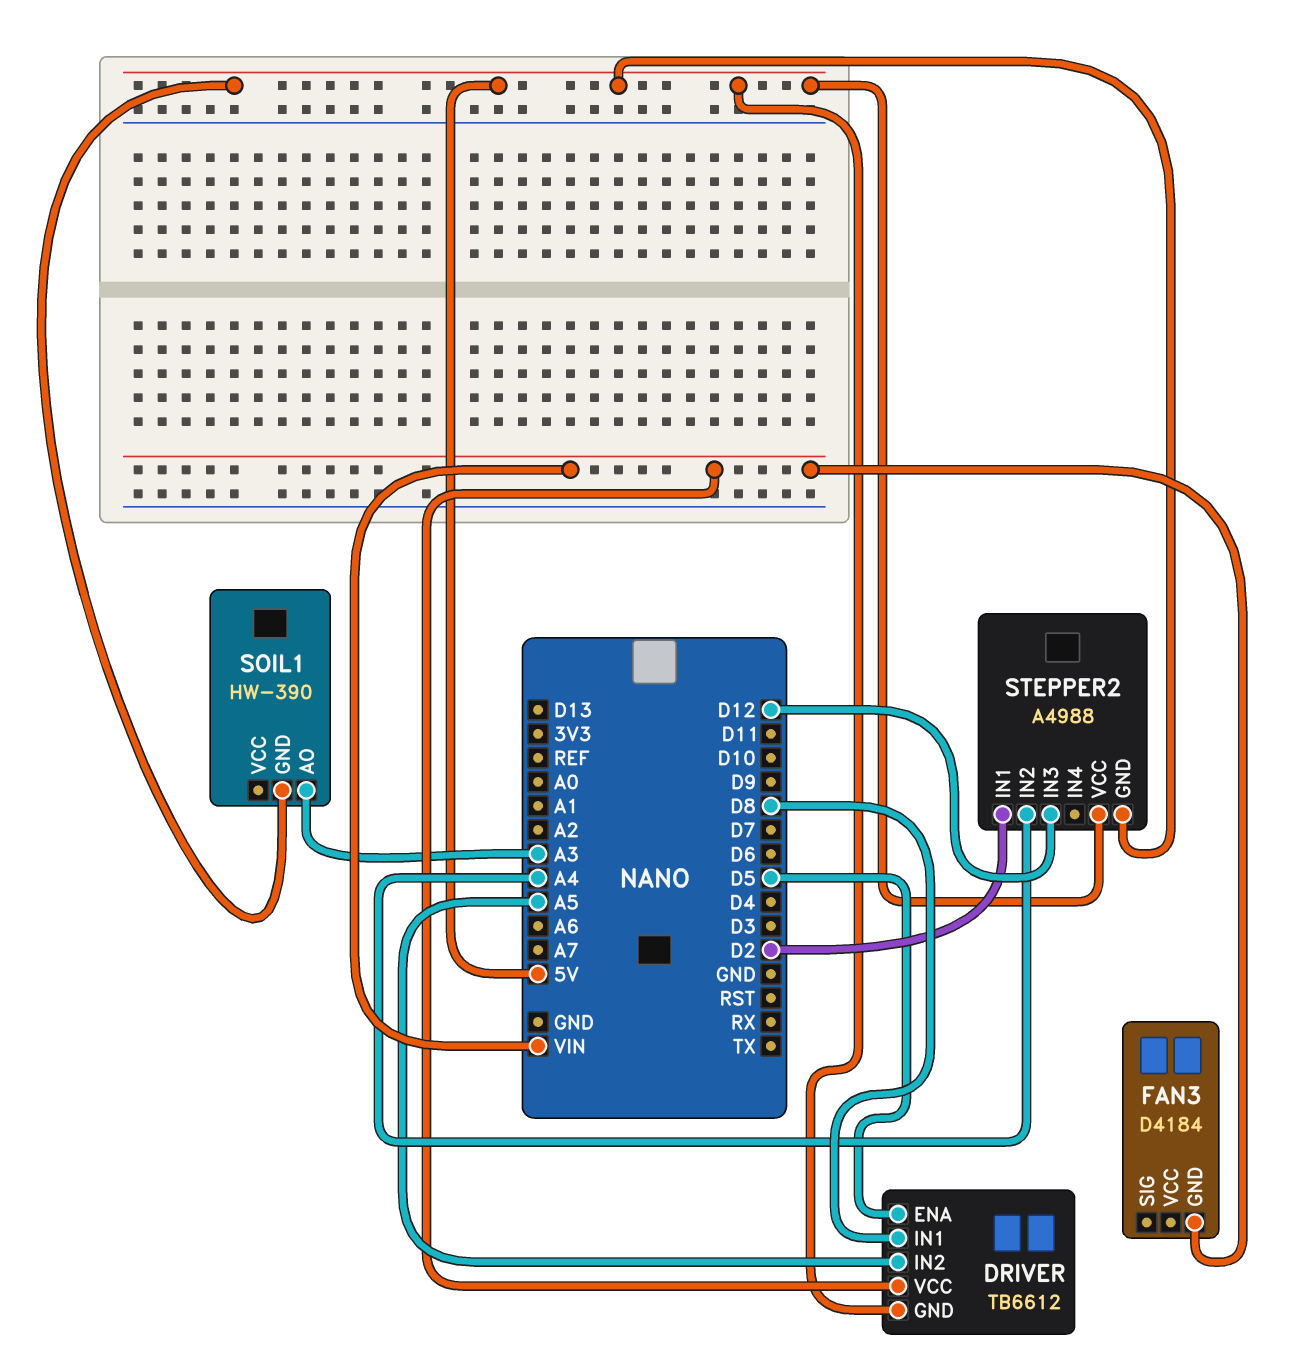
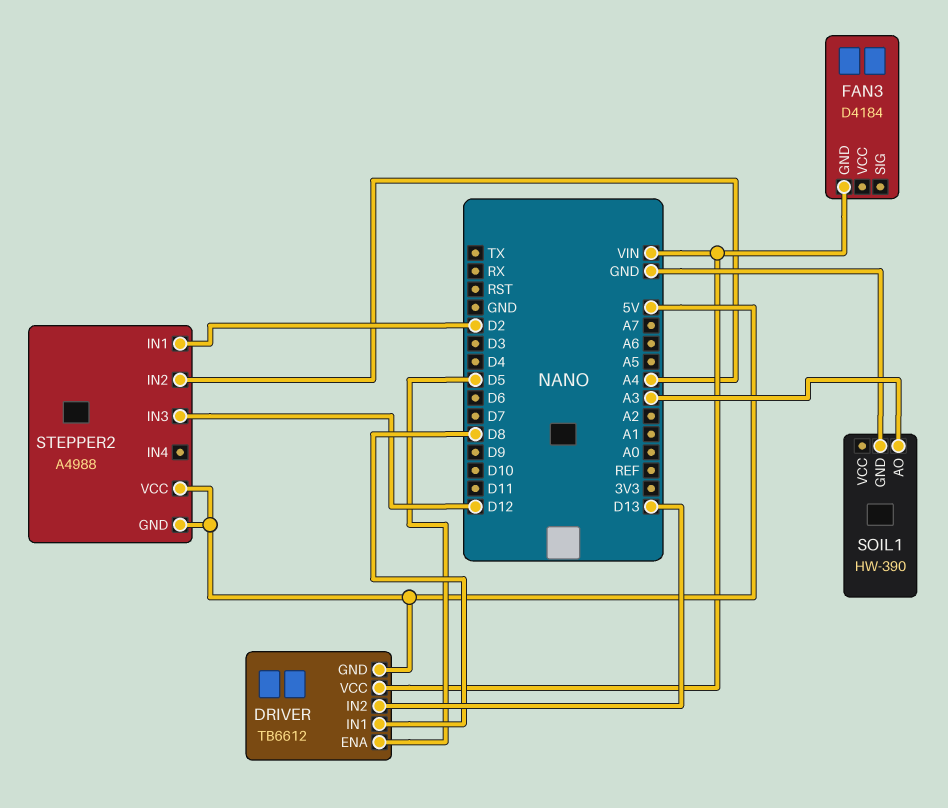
DRIVER pin IN2: A5 -> D13
SOIL1 pin GND: 5V -> GND

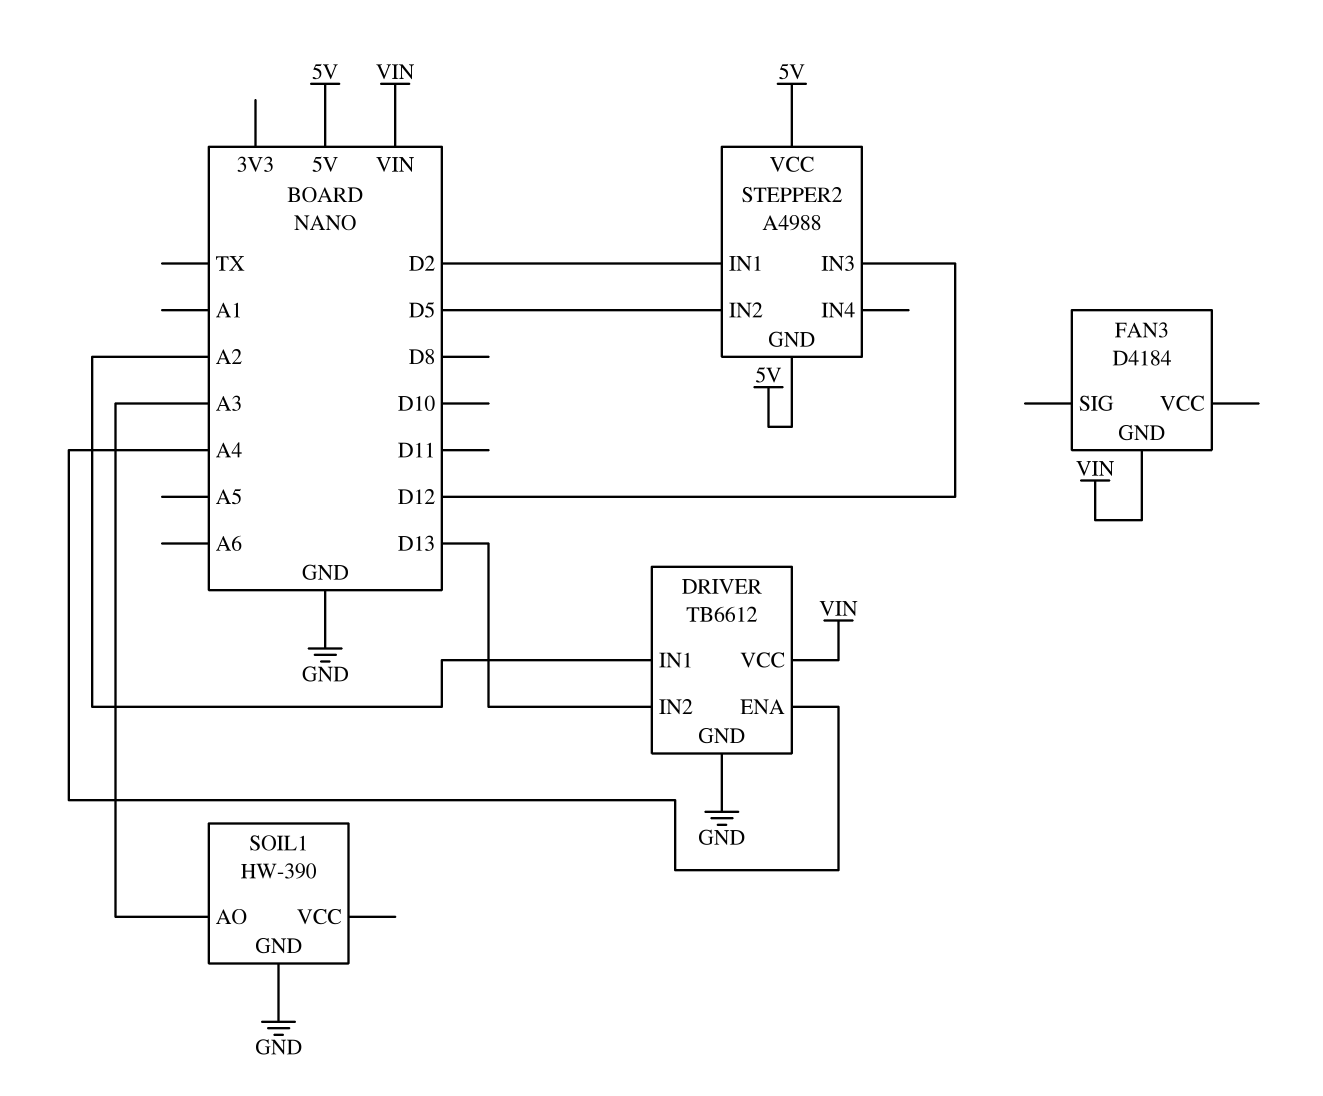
DRIVER pin ENA: D5 -> A4
DRIVER pin GND: 5V -> GND
DRIVER pin IN1: D8 -> A2
STEPPER2 pin IN2: A4 -> D5

